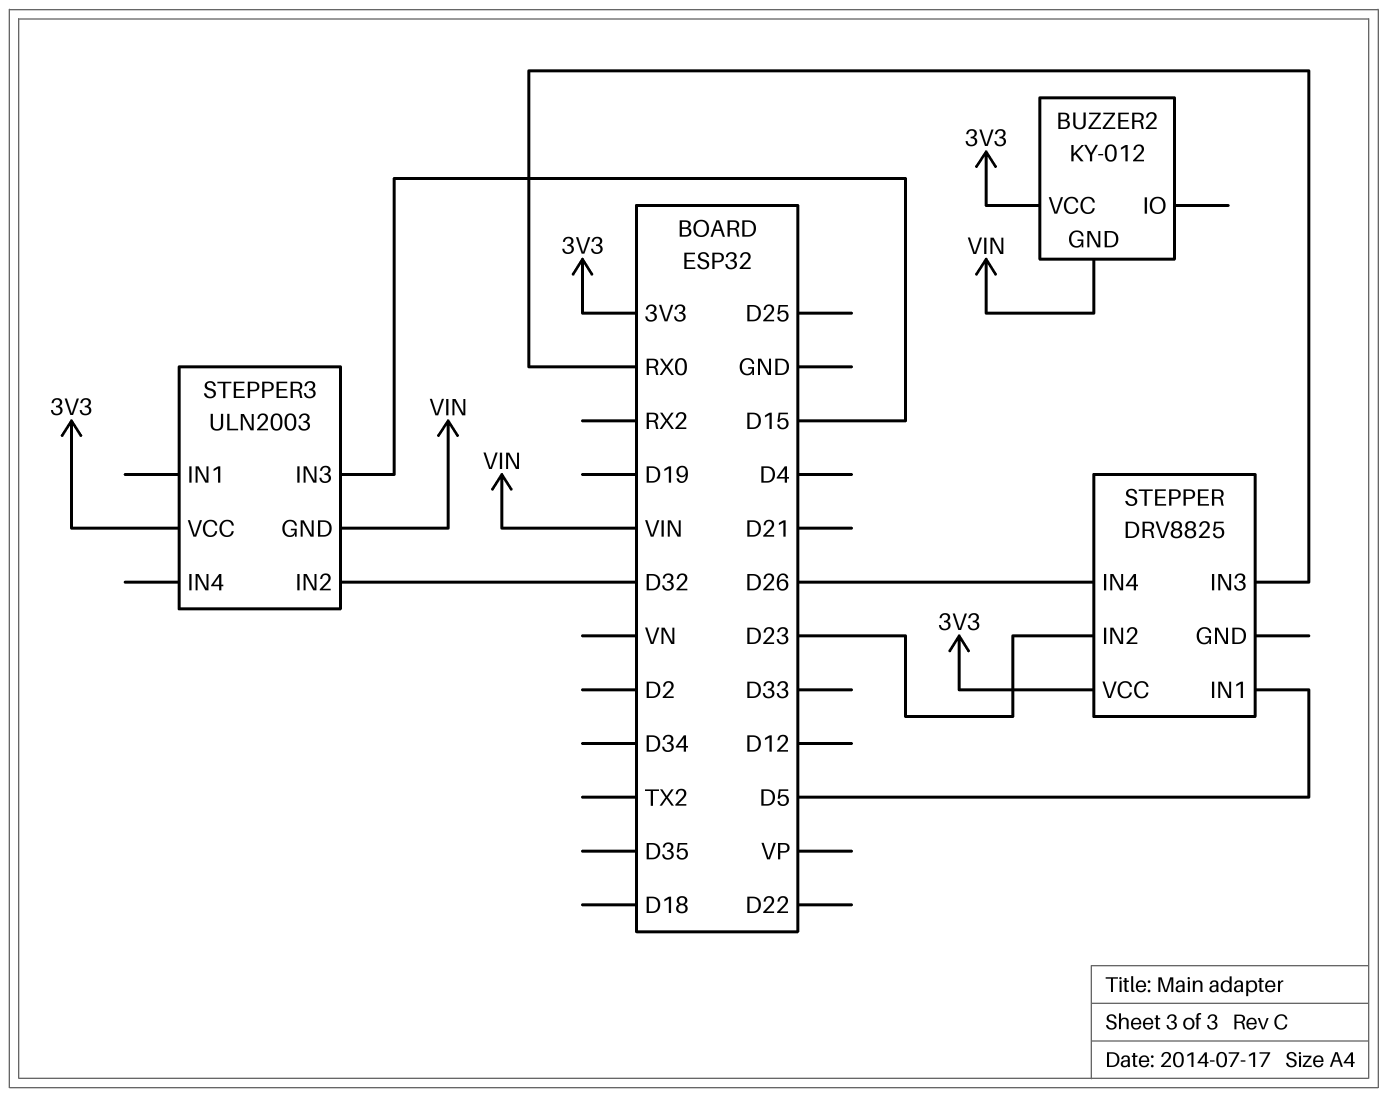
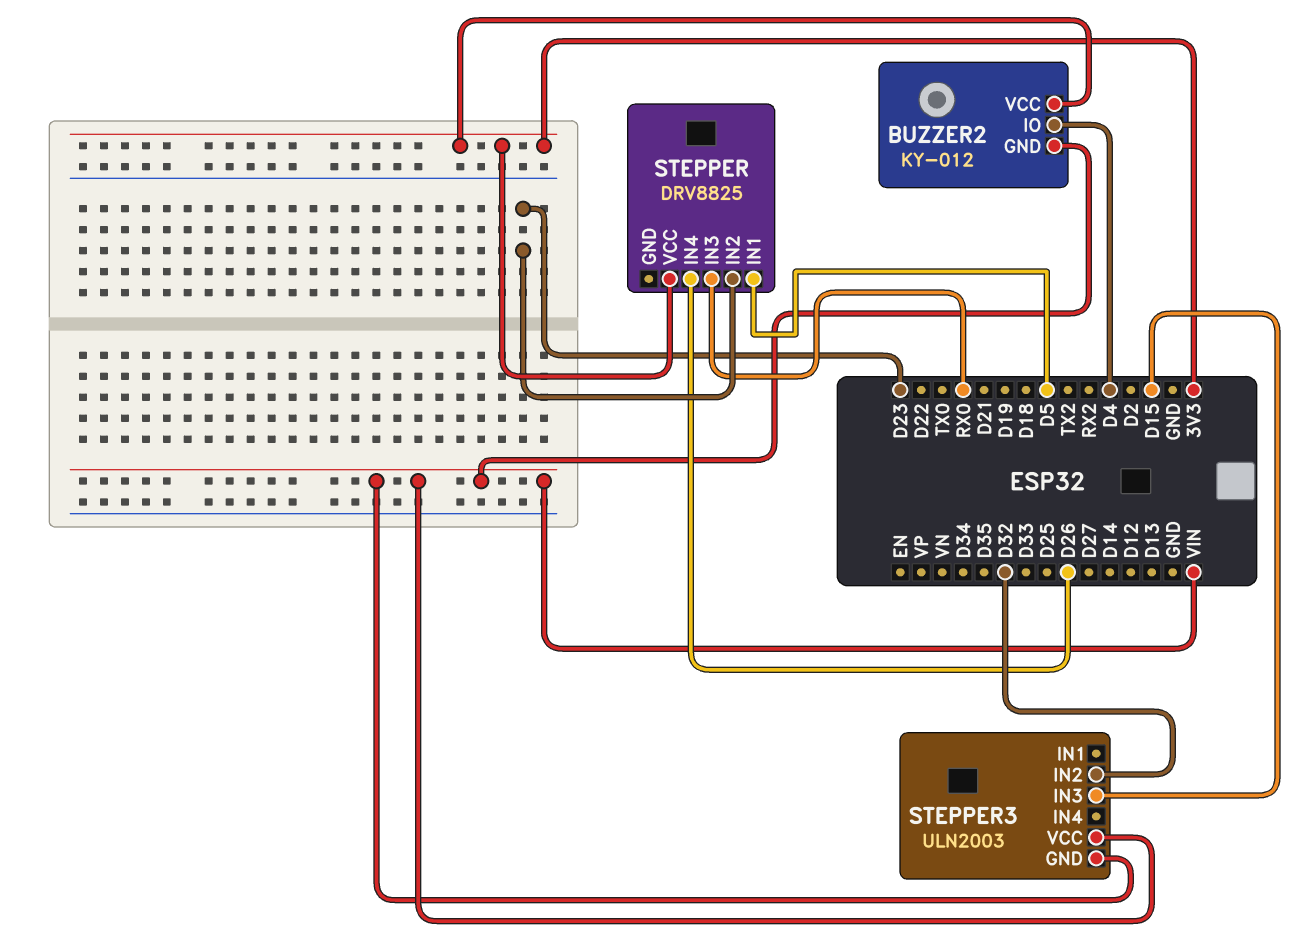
BUZZER2 pin IO: none -> D4
STEPPER3 pin VCC: 3V3 -> VIN

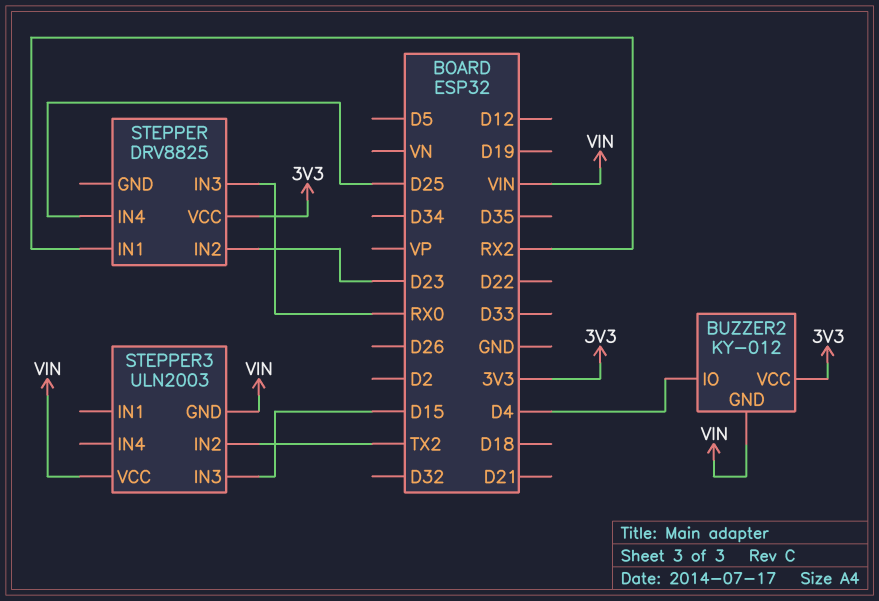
STEPPER pin IN1: D5 -> RX2
STEPPER pin IN4: D26 -> D25
STEPPER3 pin IN2: D32 -> TX2

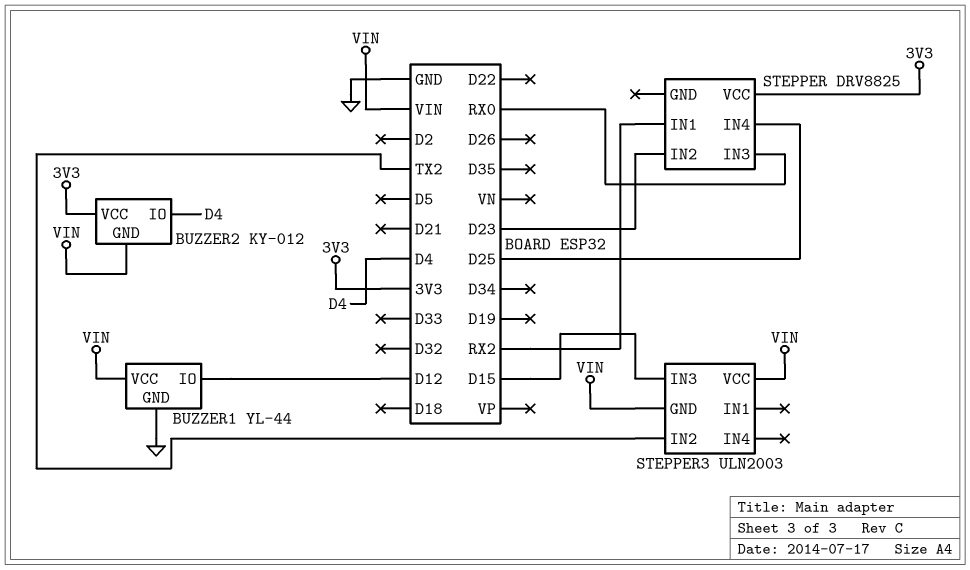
BUZZER1: none -> YL-44
BUZZER1 pin GND: none -> GND
BUZZER1 pin IO: none -> D12
BUZZER1 pin VCC: none -> VIN

